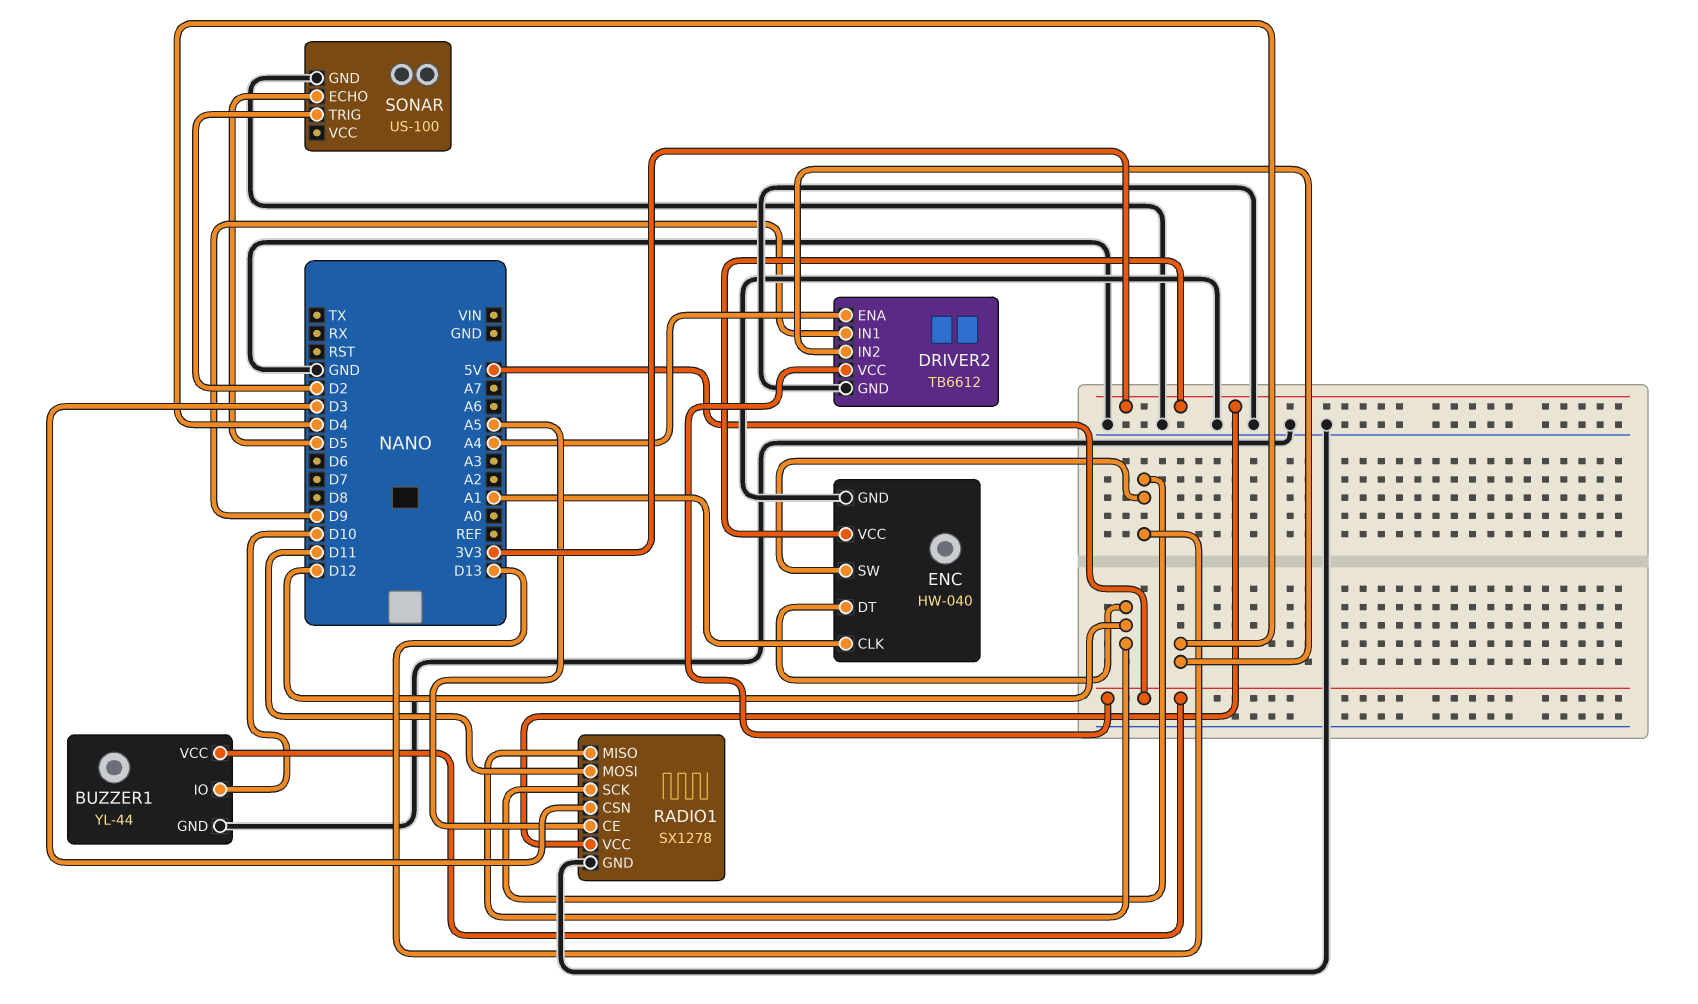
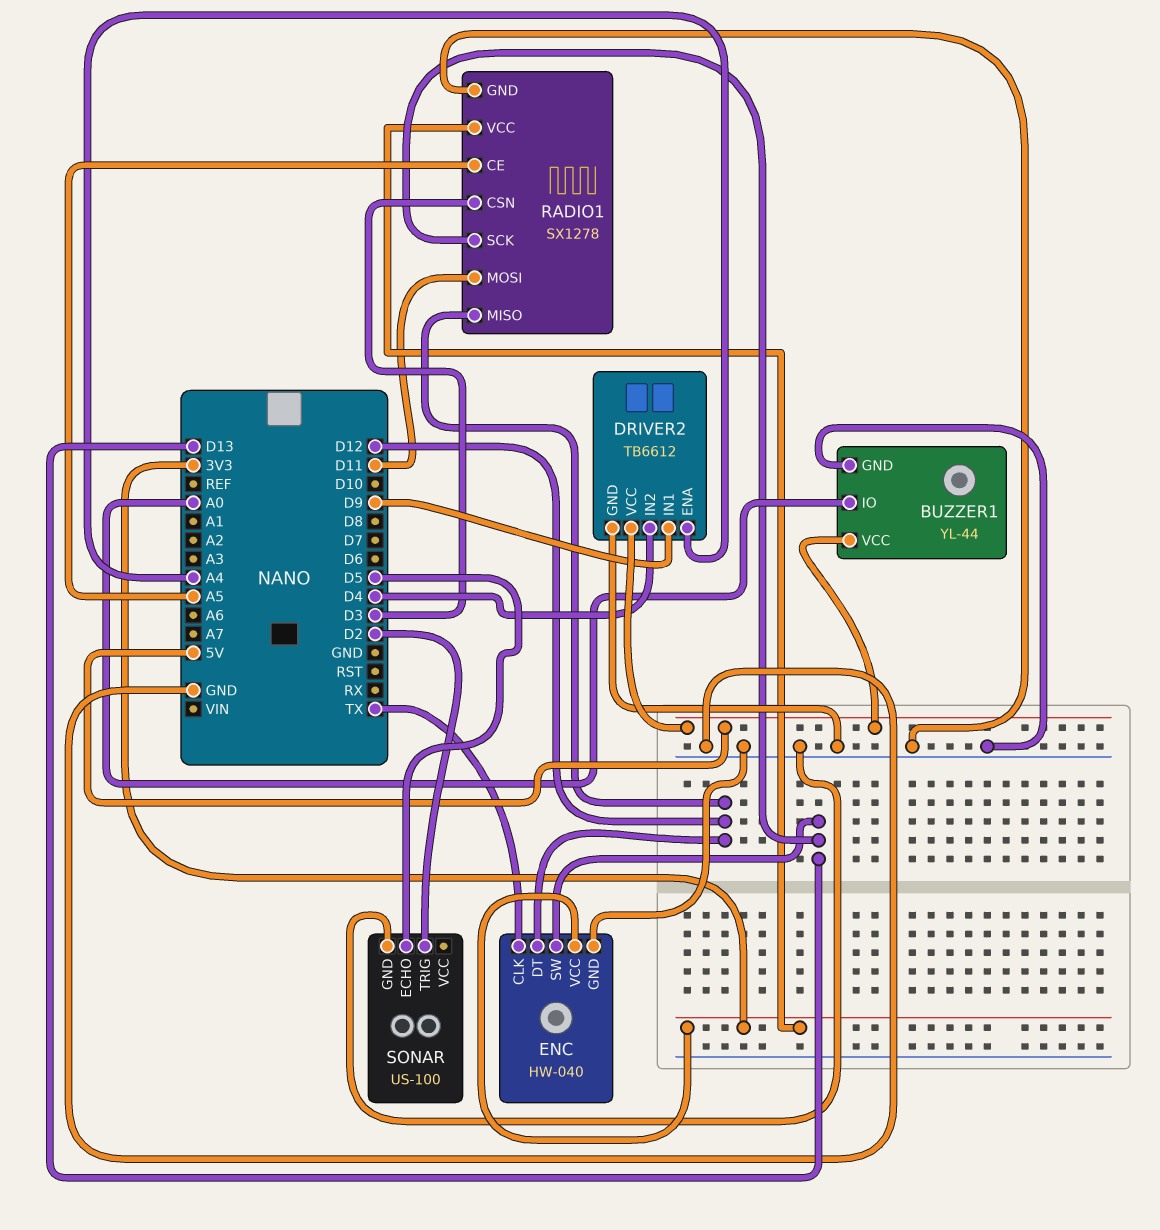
BUZZER1 pin IO: D10 -> A0
ENC pin CLK: A1 -> TX

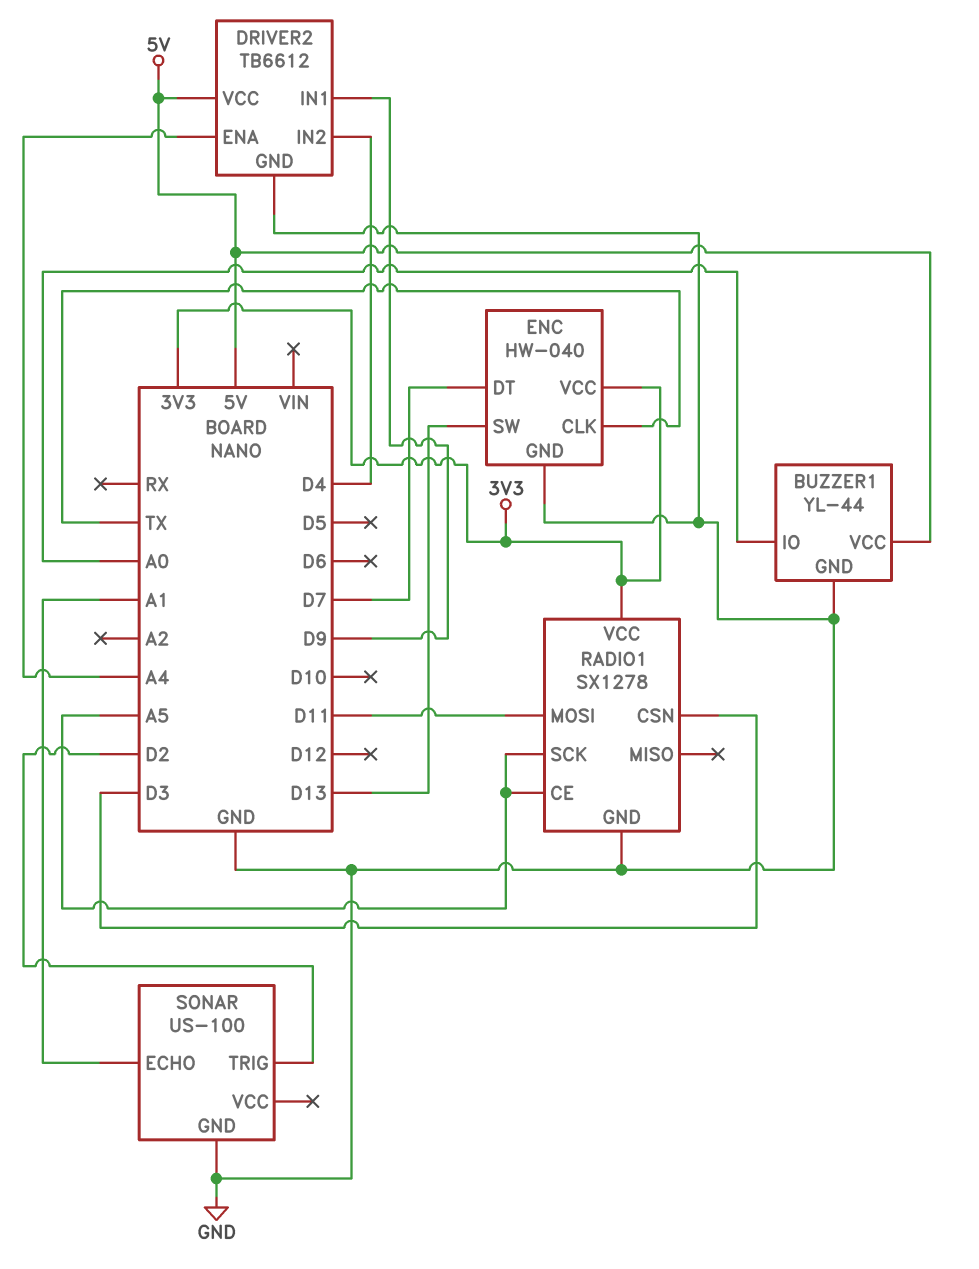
ENC pin DT: D12 -> D7
RADIO1 pin MISO: D12 -> none
RADIO1 pin SCK: D13 -> A5
SONAR pin ECHO: D5 -> A1

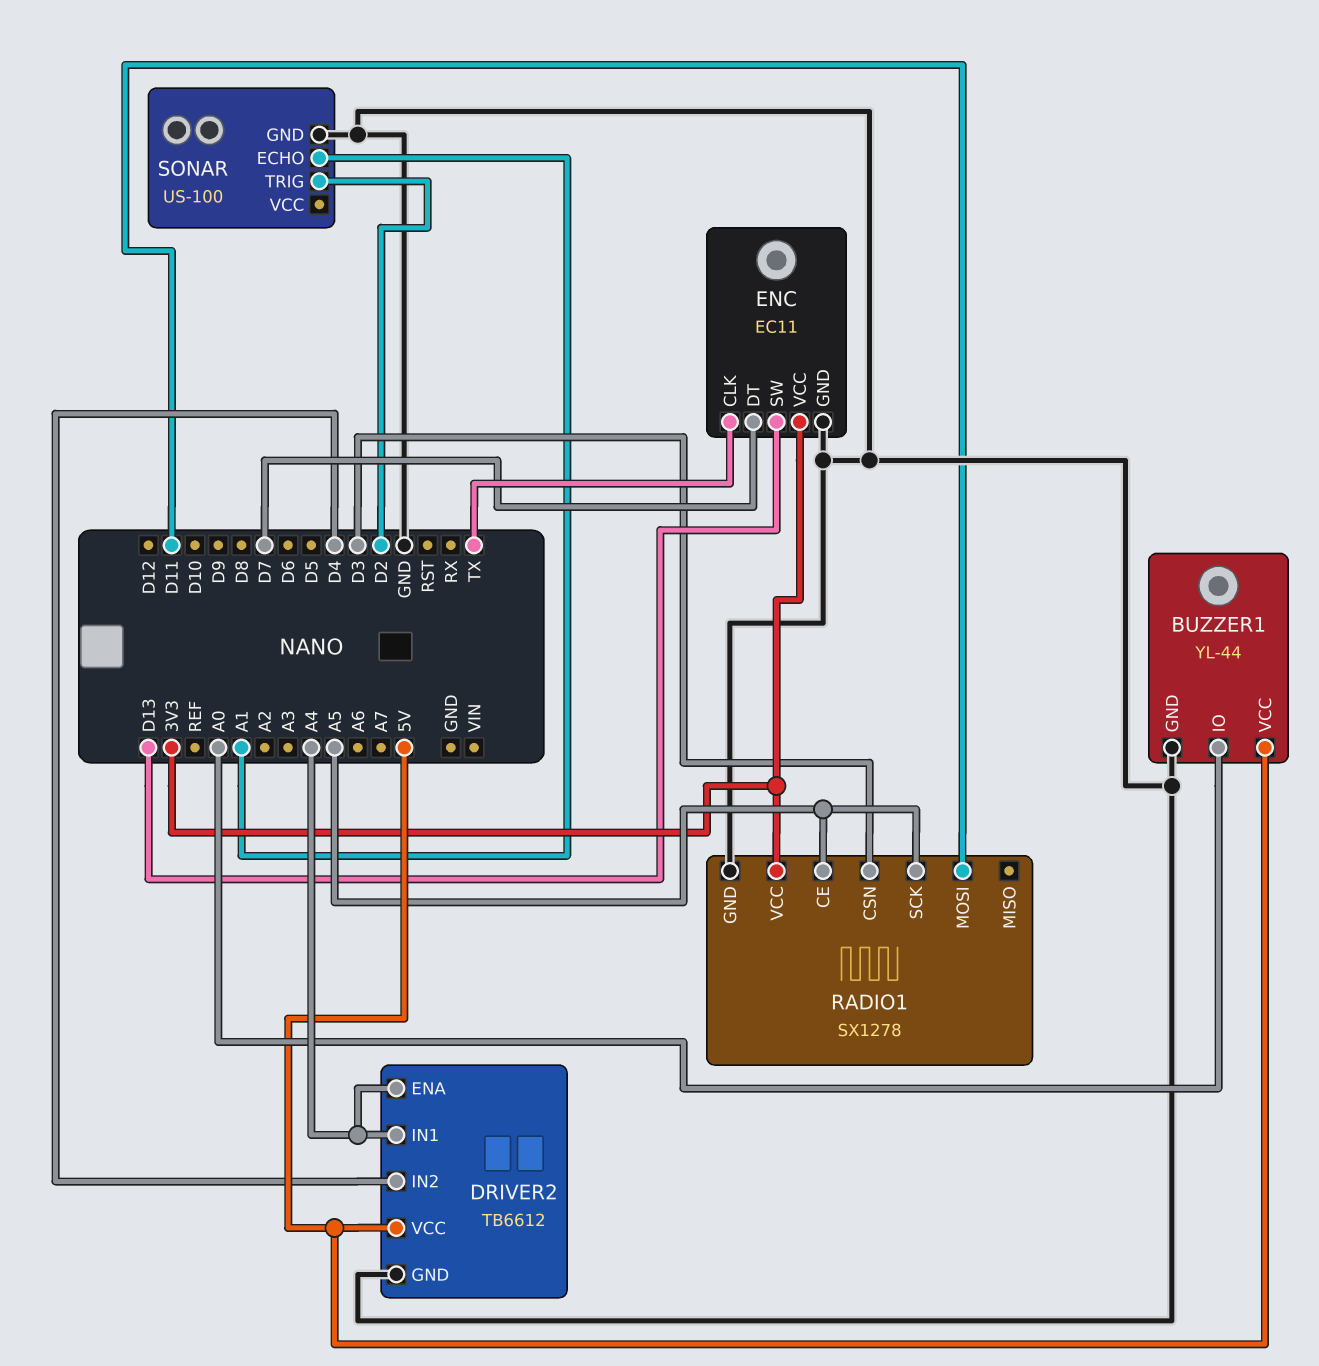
DRIVER2 pin IN1: D9 -> A4
ENC: HW-040 -> EC11

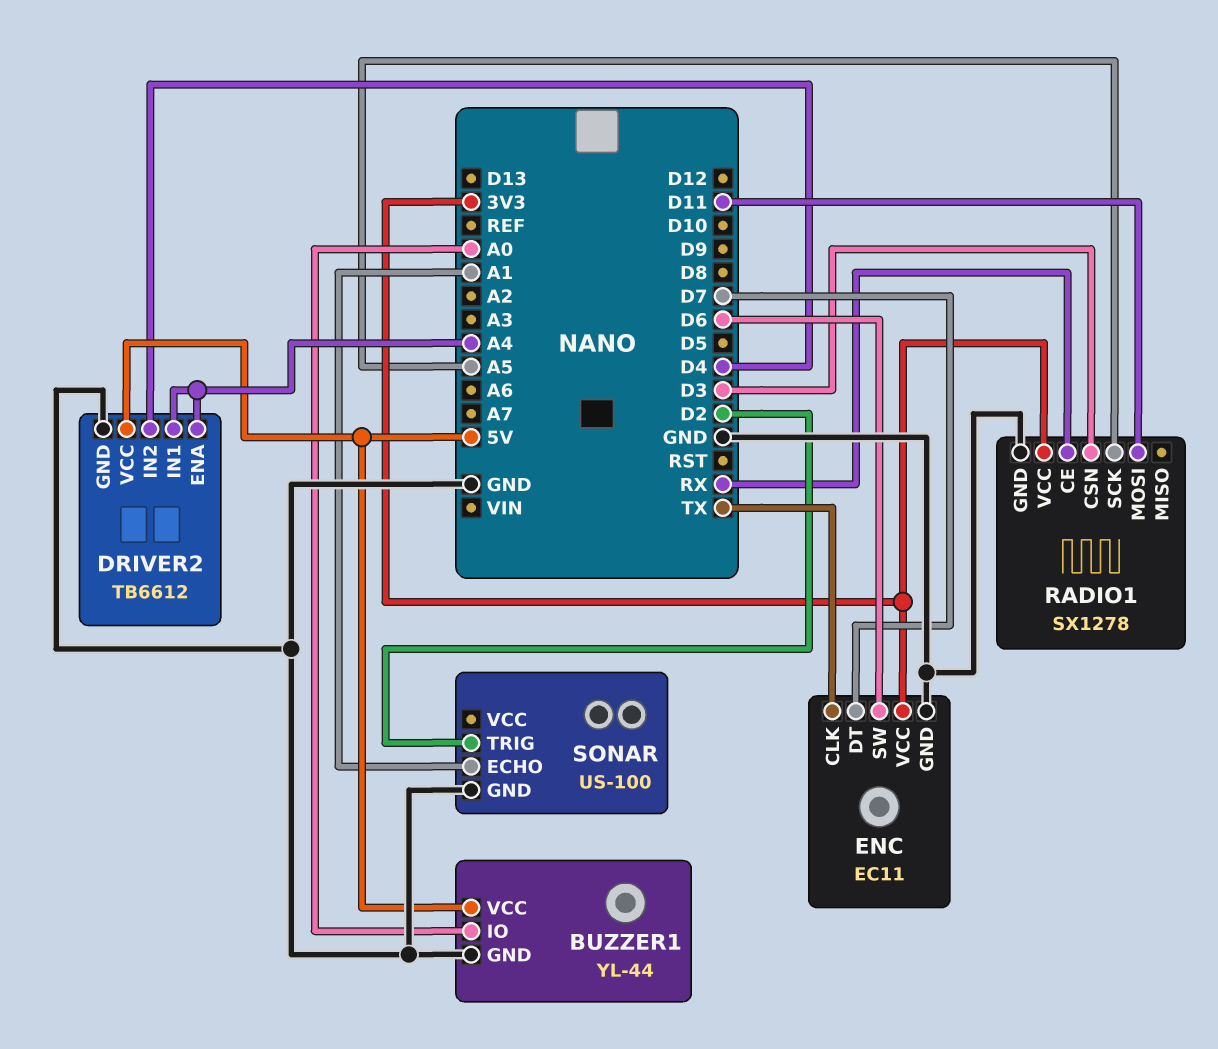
ENC pin SW: D13 -> D6
RADIO1 pin CE: A5 -> RX

